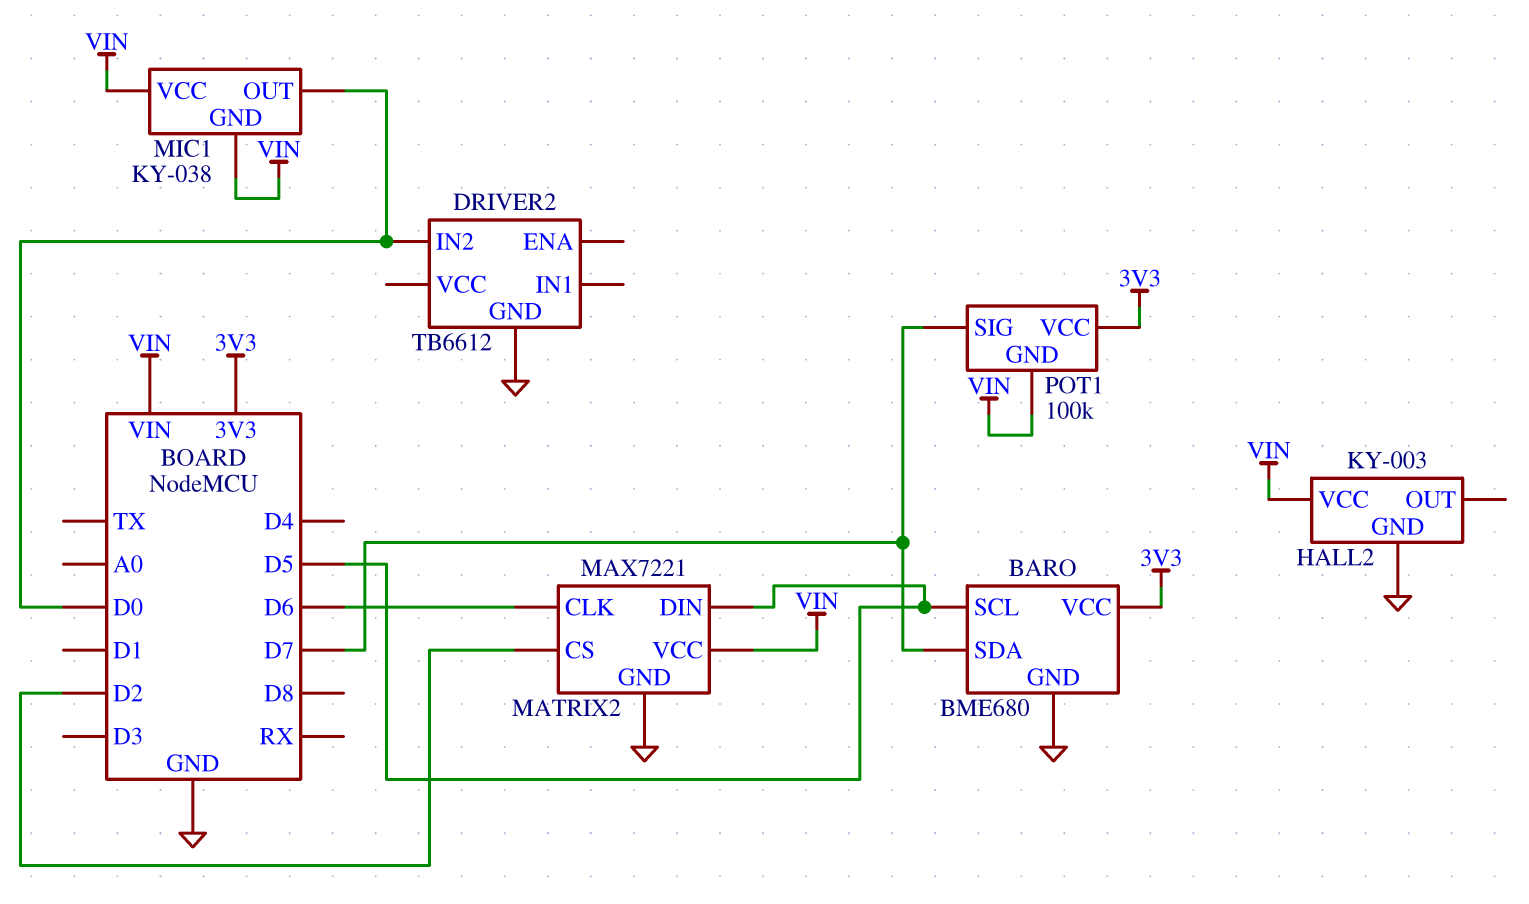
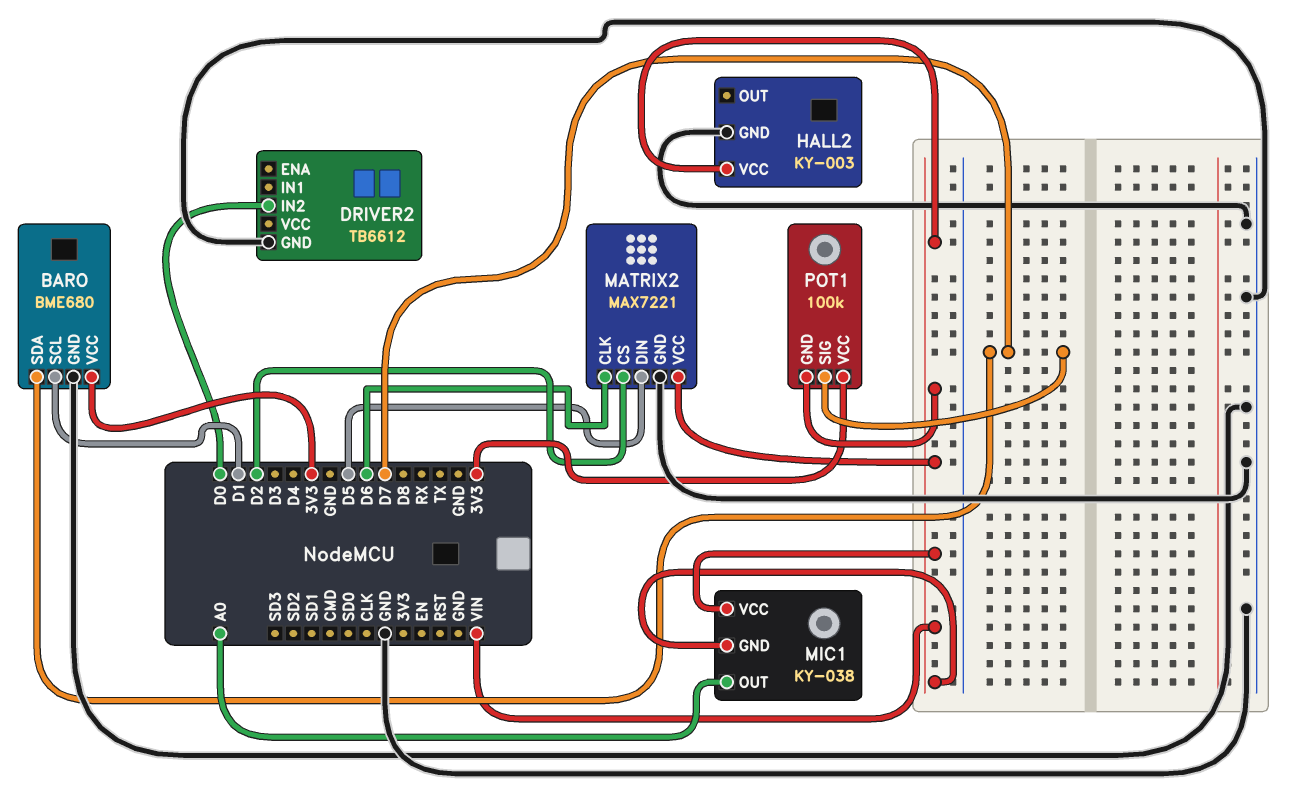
BARO pin SCL: D5 -> D1
MIC1 pin OUT: D0 -> A0

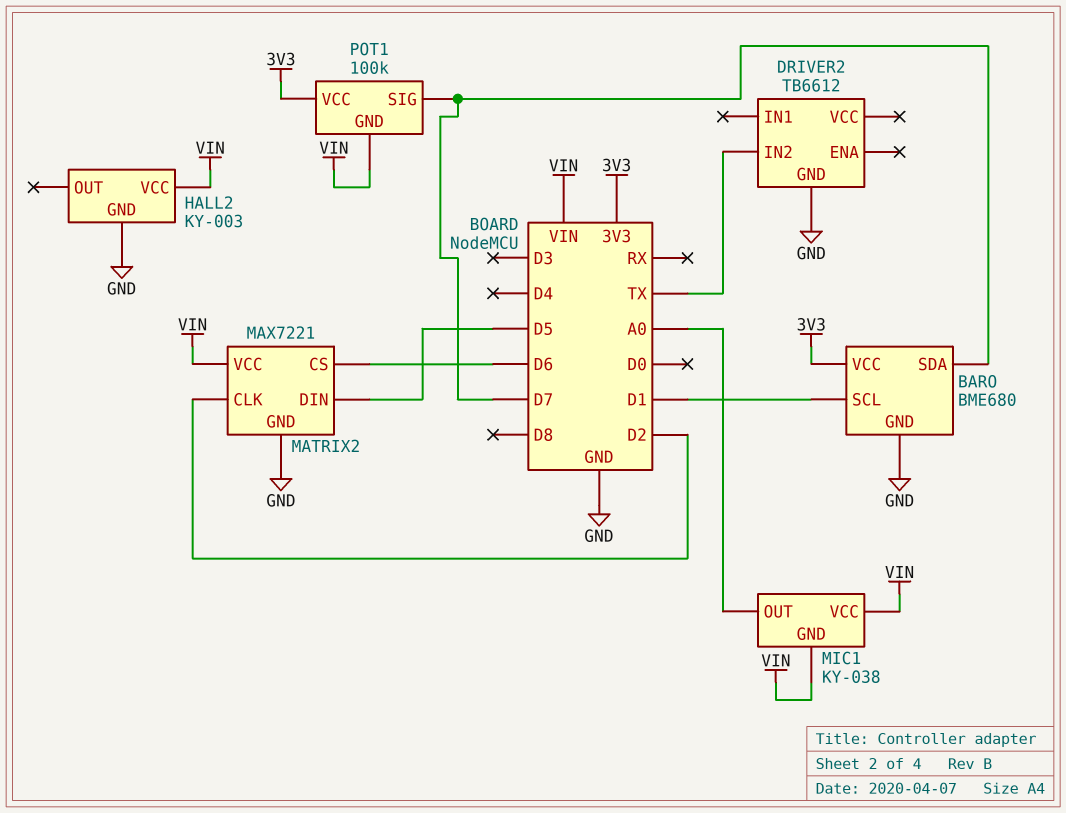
DRIVER2 pin IN2: D0 -> TX
MATRIX2 pin CLK: D6 -> D2
MATRIX2 pin CS: D2 -> D6

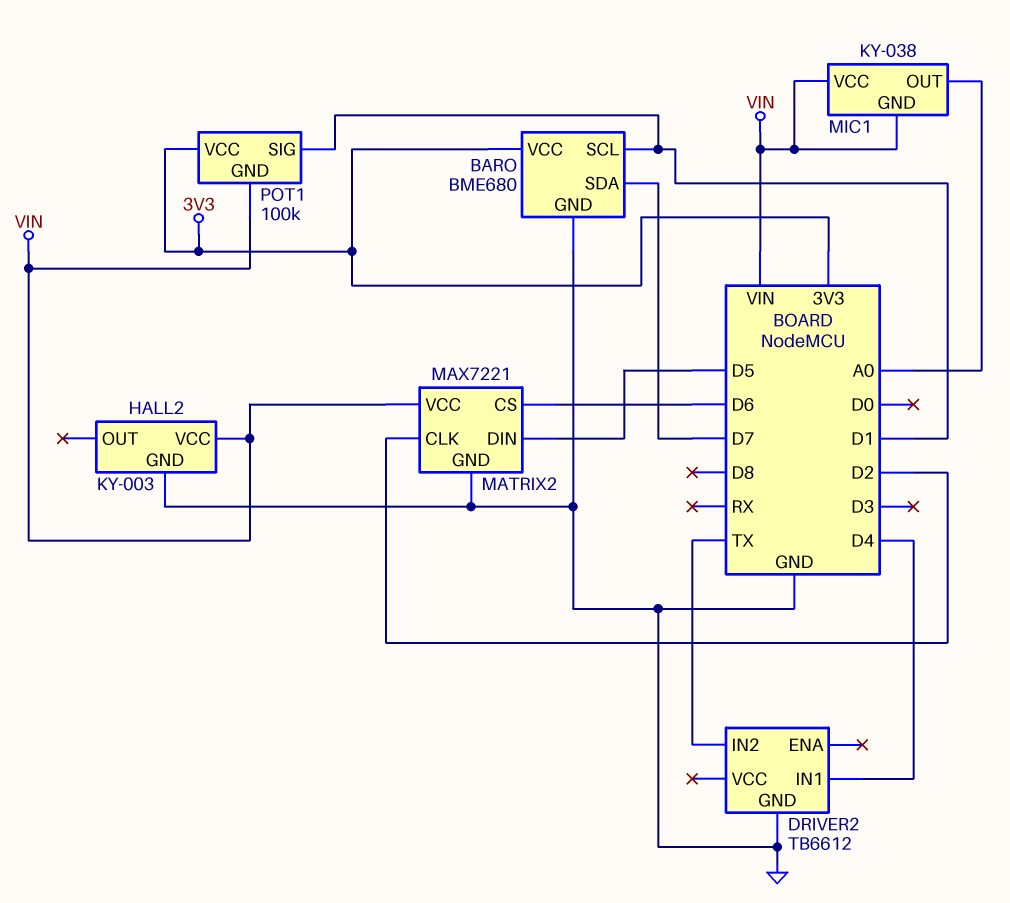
DRIVER2 pin IN1: none -> D4
POT1 pin SIG: D7 -> D1

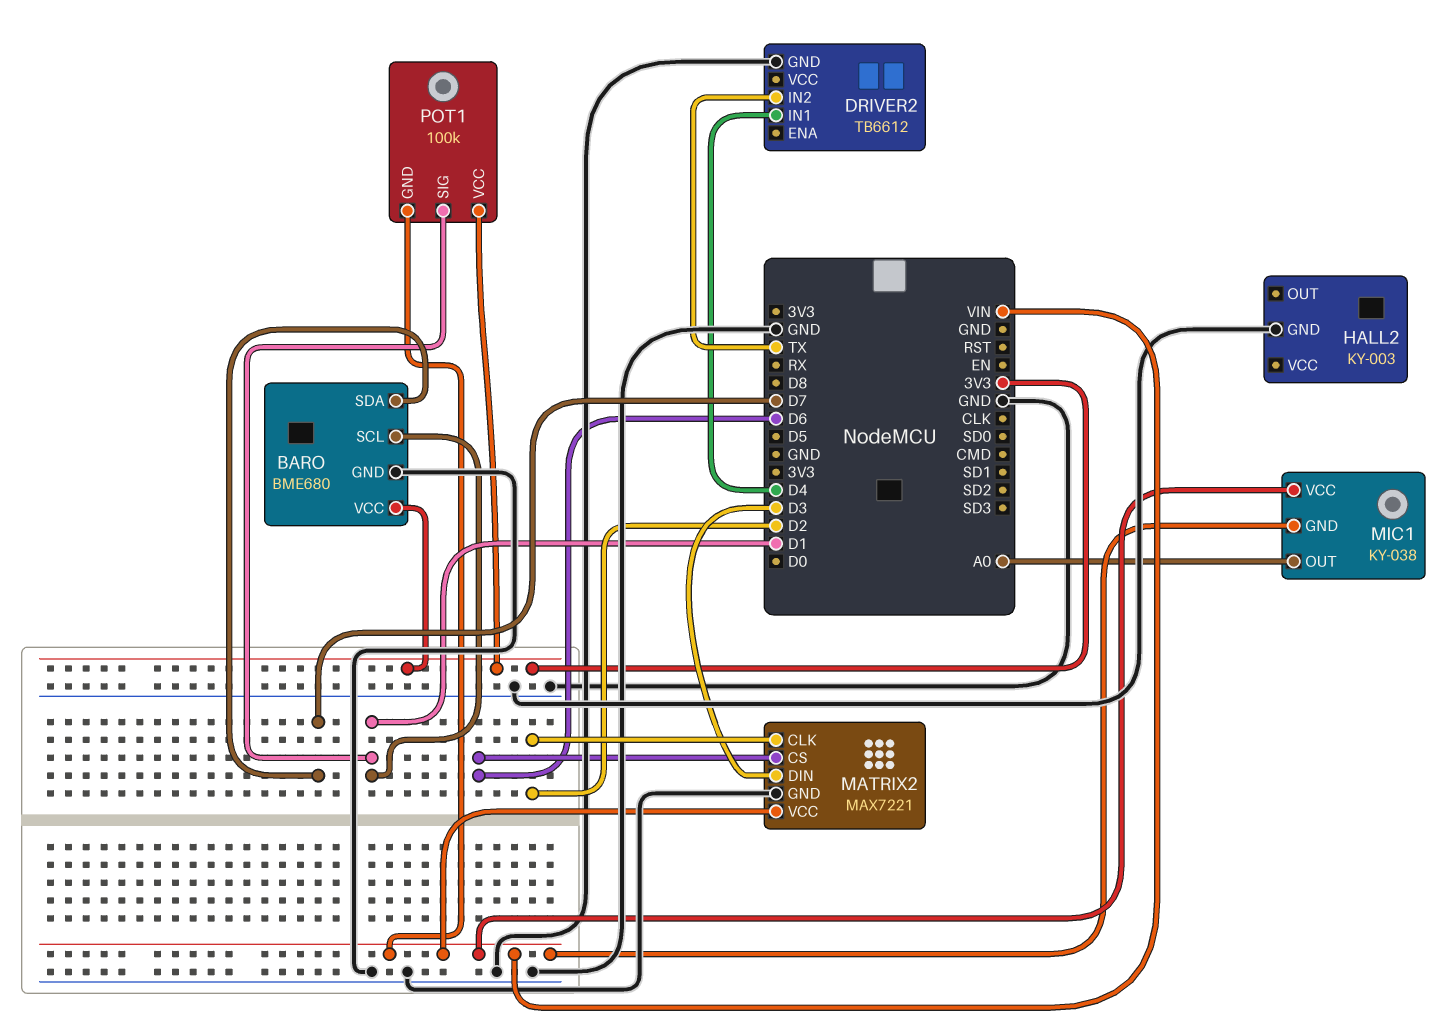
HALL2 pin VCC: VIN -> none
MATRIX2 pin DIN: D5 -> D3

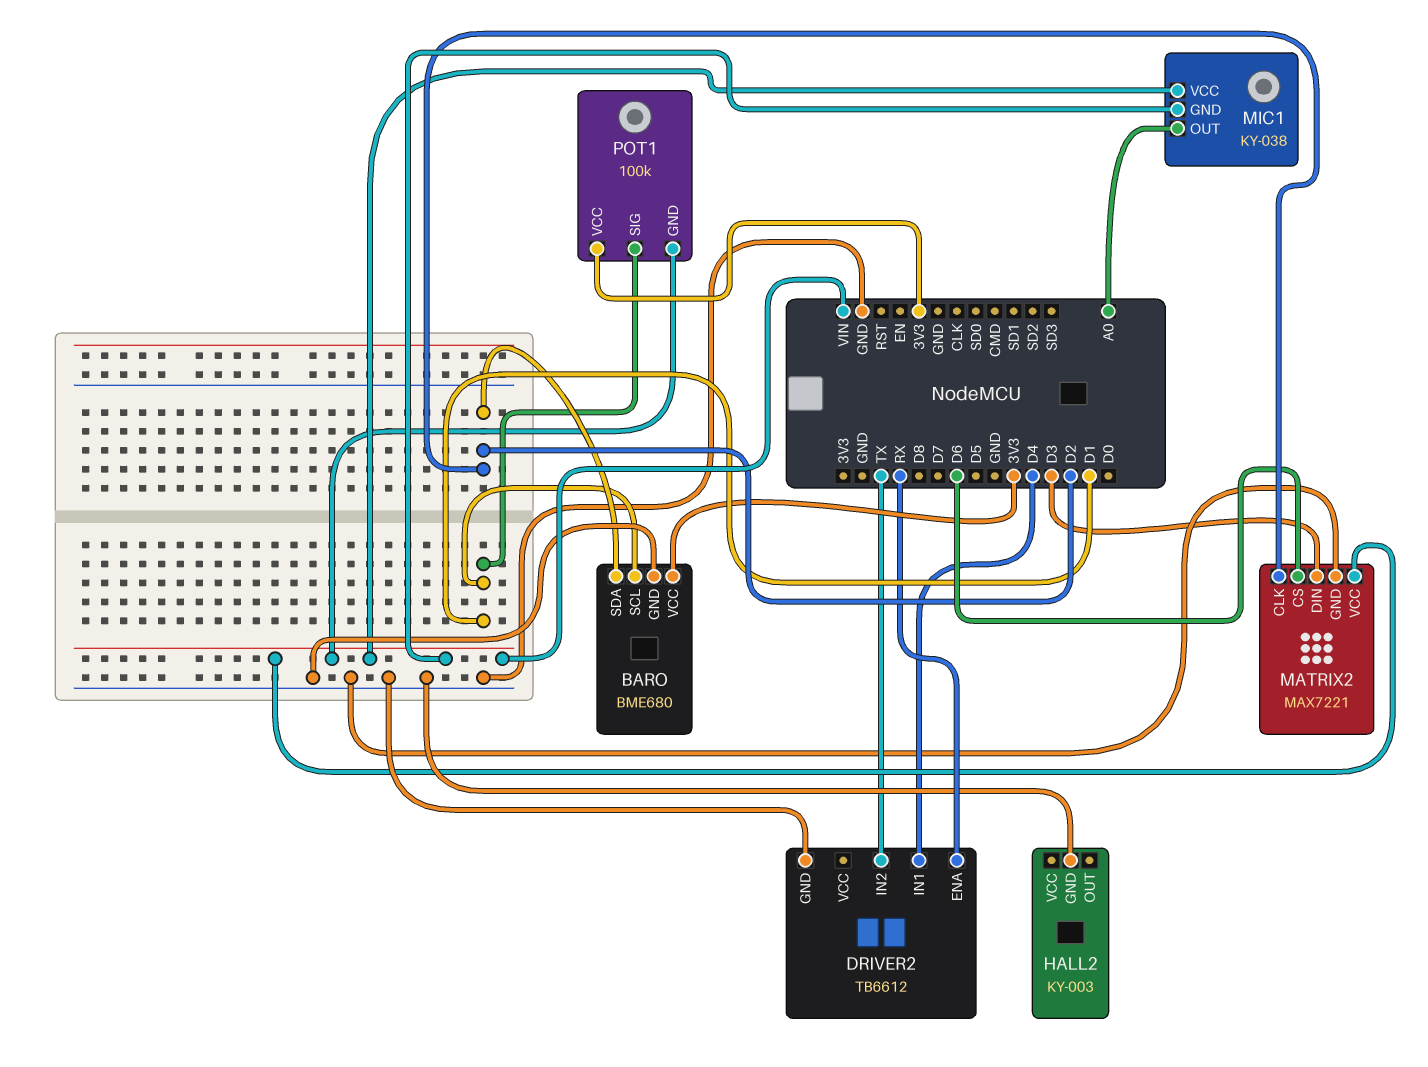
BARO pin SDA: D7 -> D2
DRIVER2 pin ENA: none -> RX

